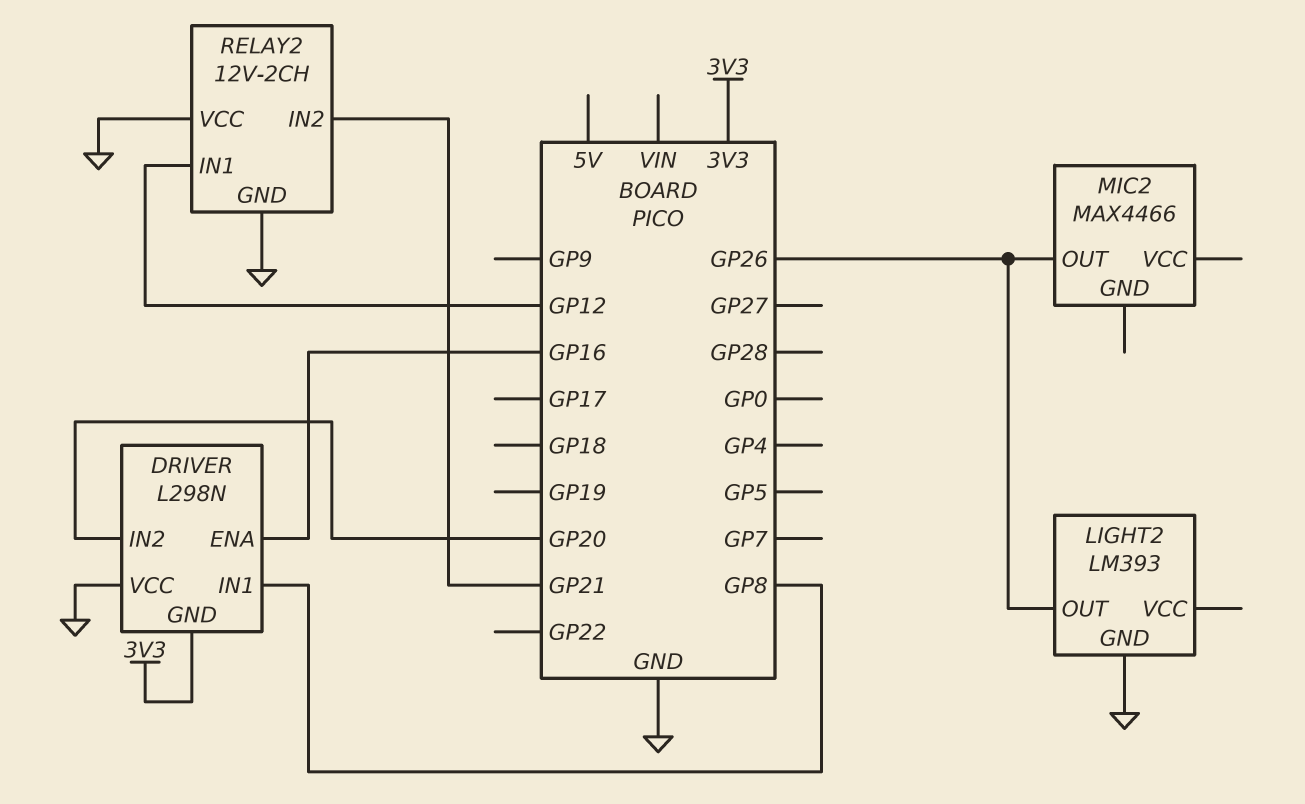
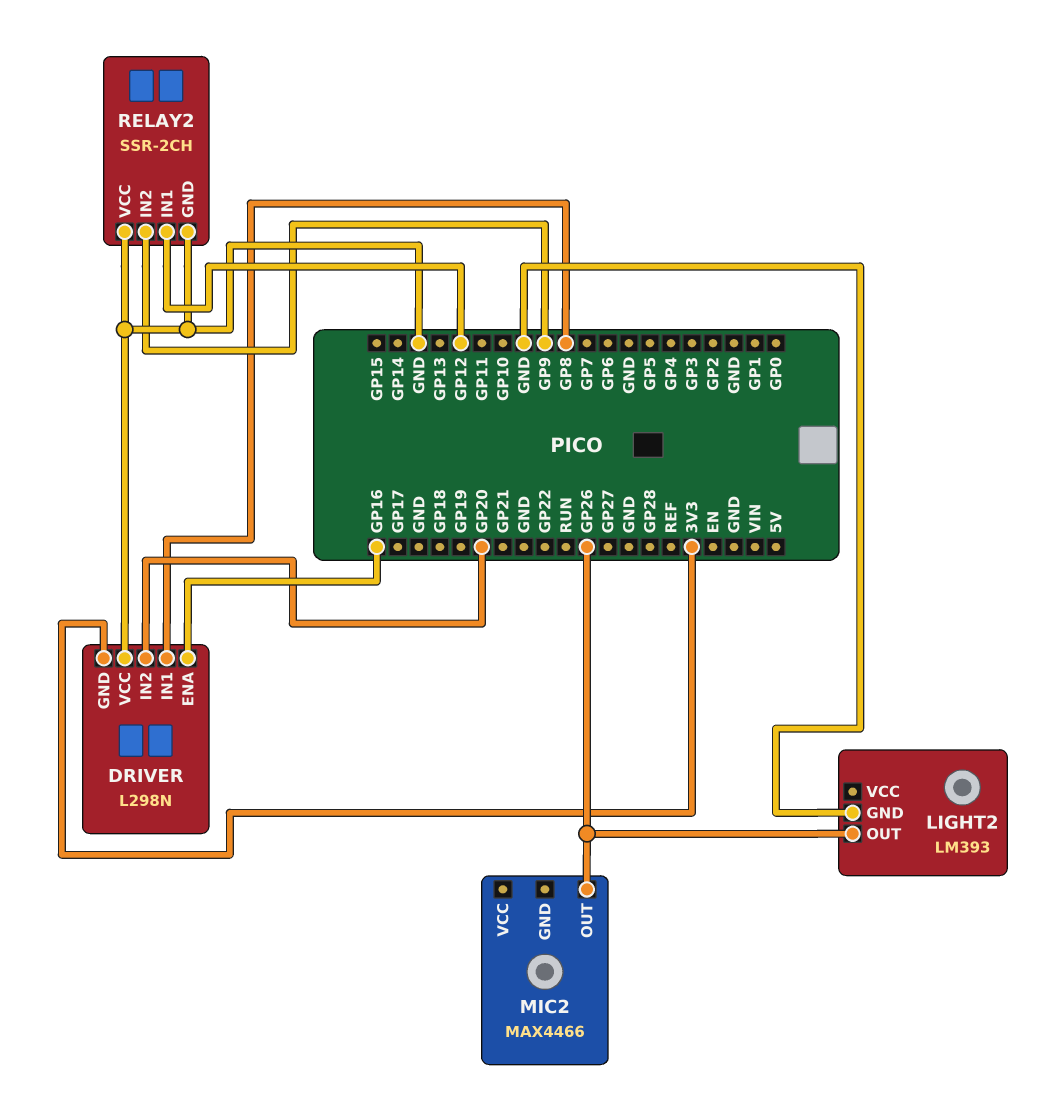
RELAY2: 12V-2CH -> SSR-2CH
RELAY2 pin IN2: GP21 -> GP9

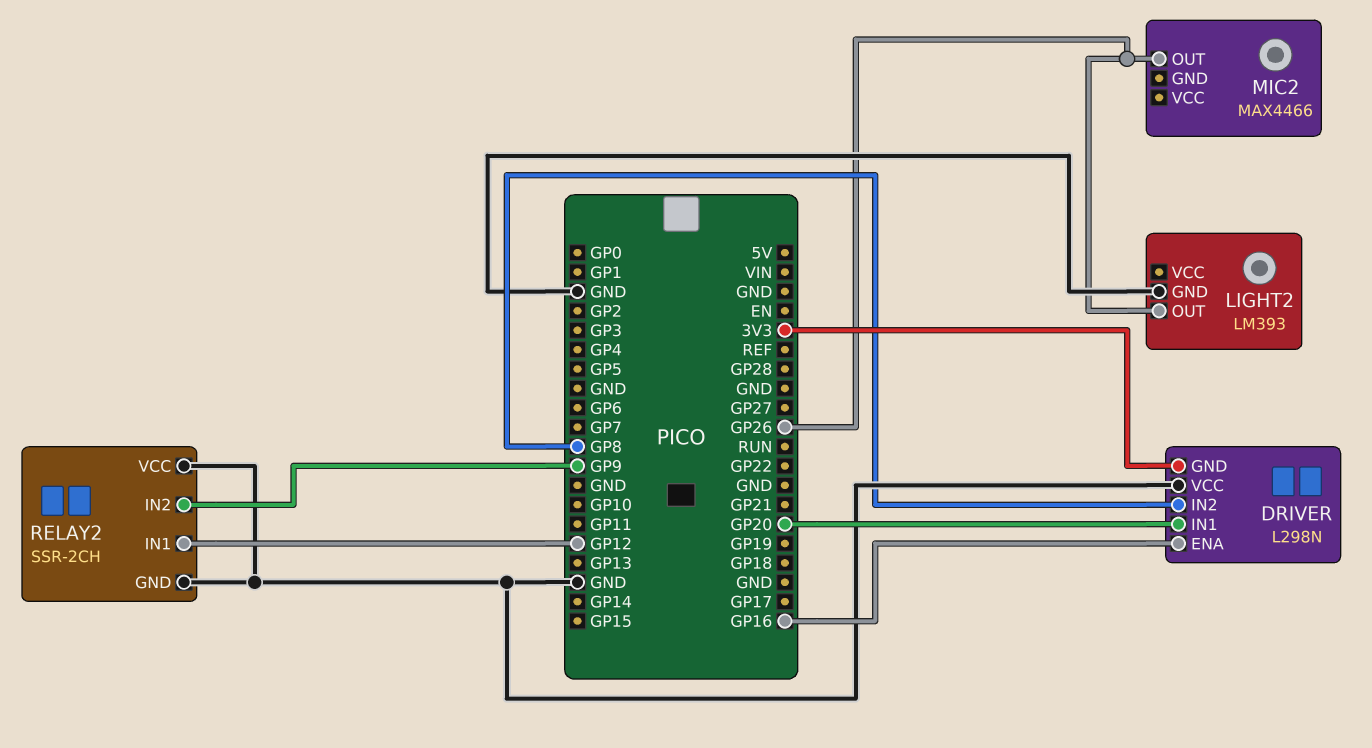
DRIVER pin IN1: GP8 -> GP20
DRIVER pin IN2: GP20 -> GP8

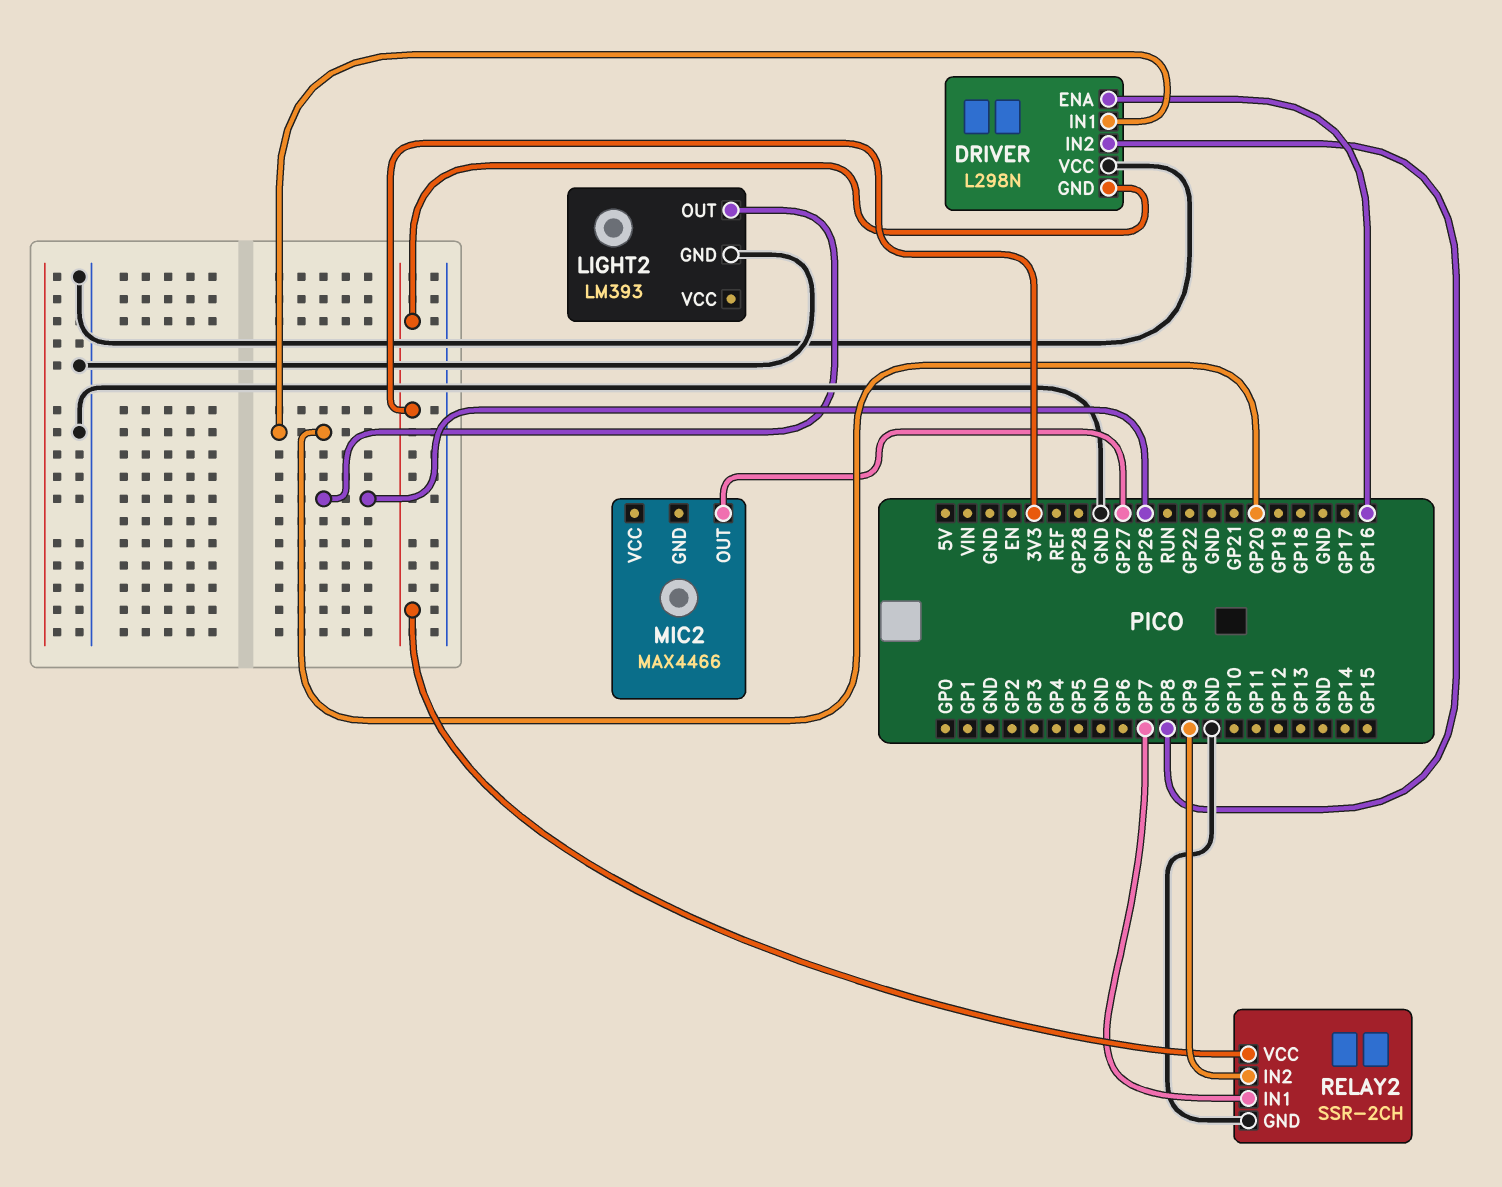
MIC2 pin OUT: GP26 -> GP27
RELAY2 pin IN1: GP12 -> GP7
RELAY2 pin VCC: GND -> 3V3

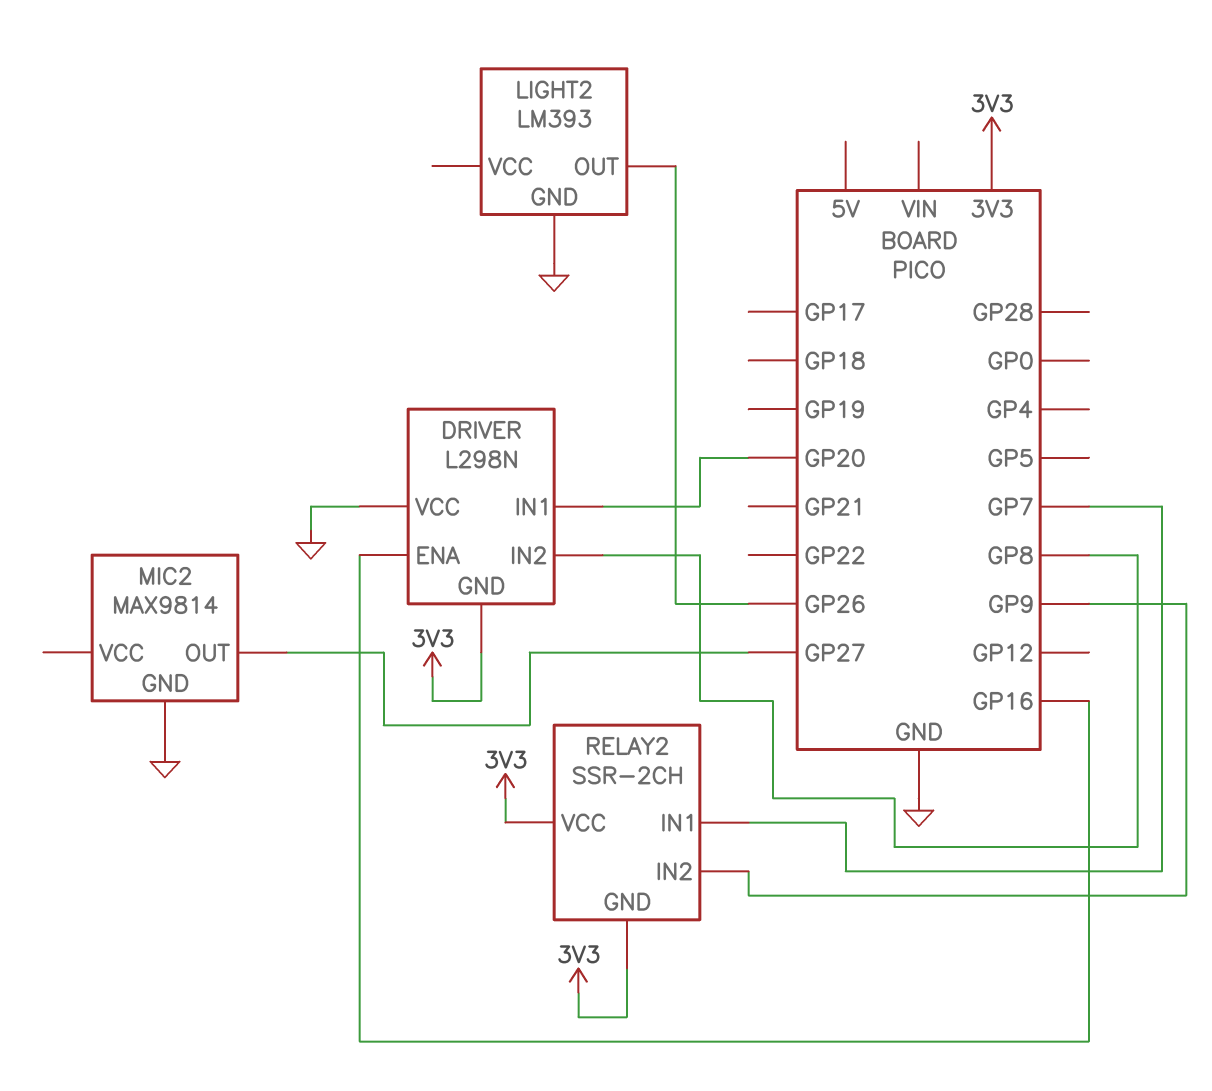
MIC2: MAX4466 -> MAX9814
MIC2 pin GND: none -> GND
RELAY2 pin GND: GND -> 3V3

